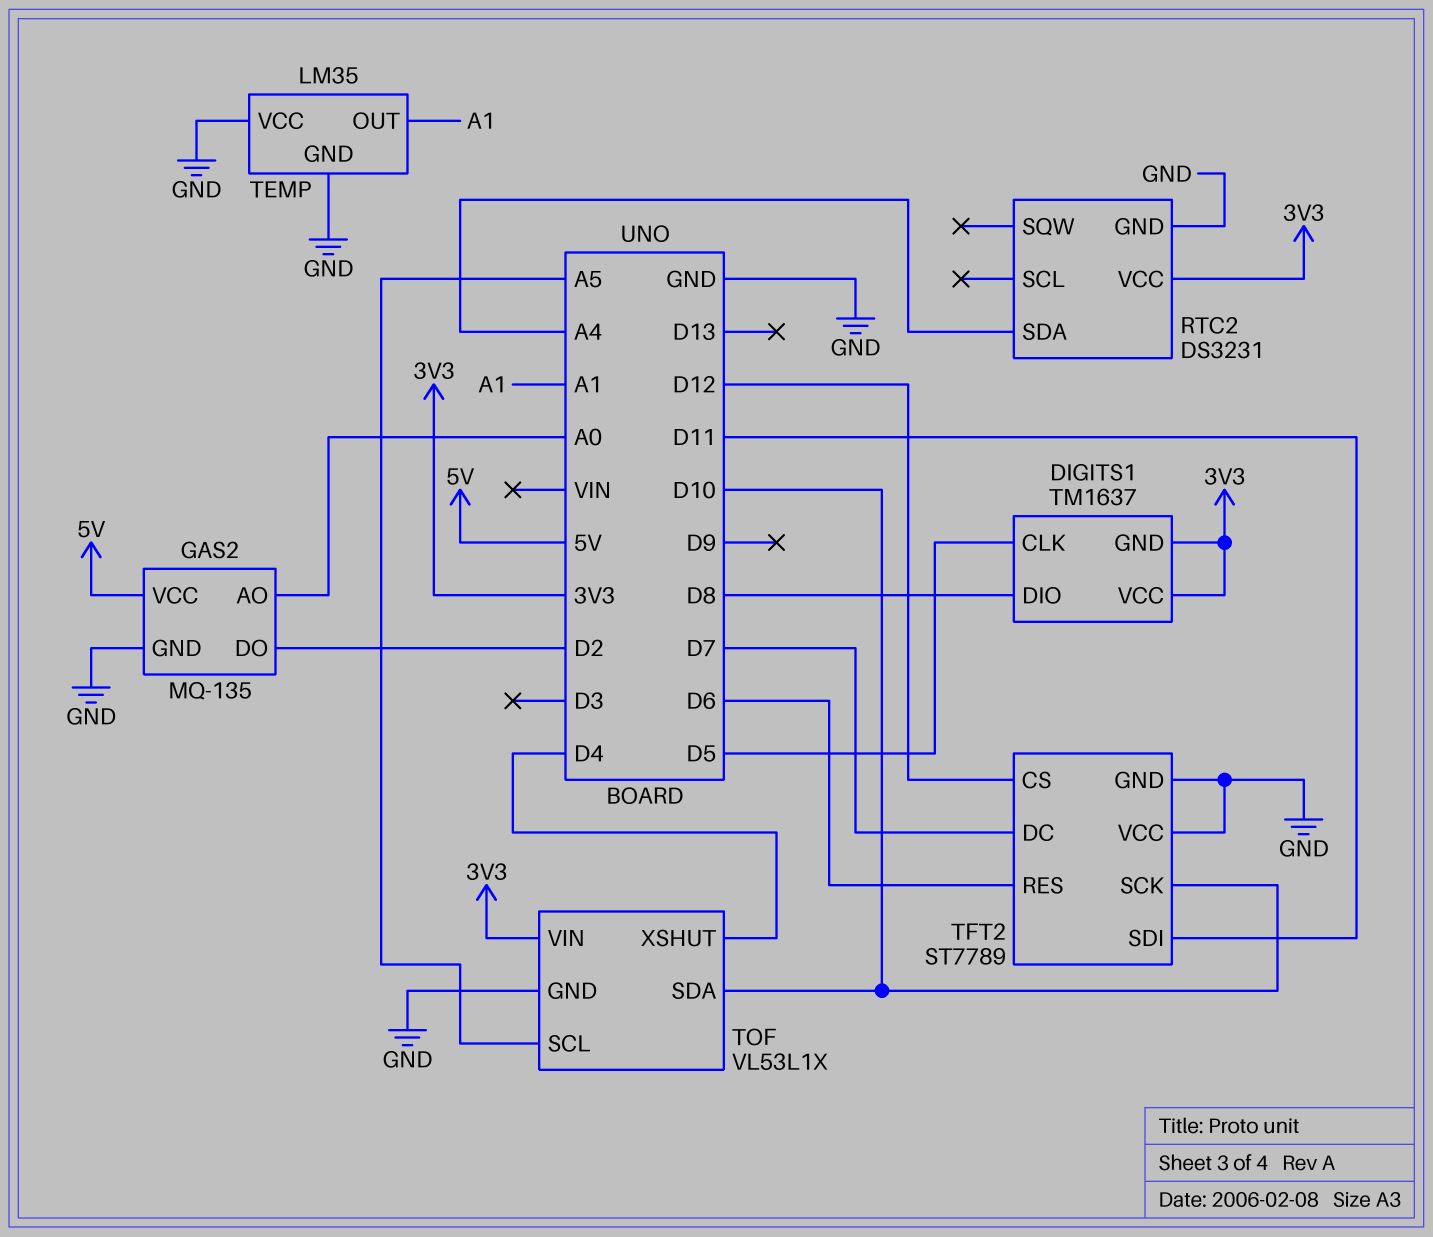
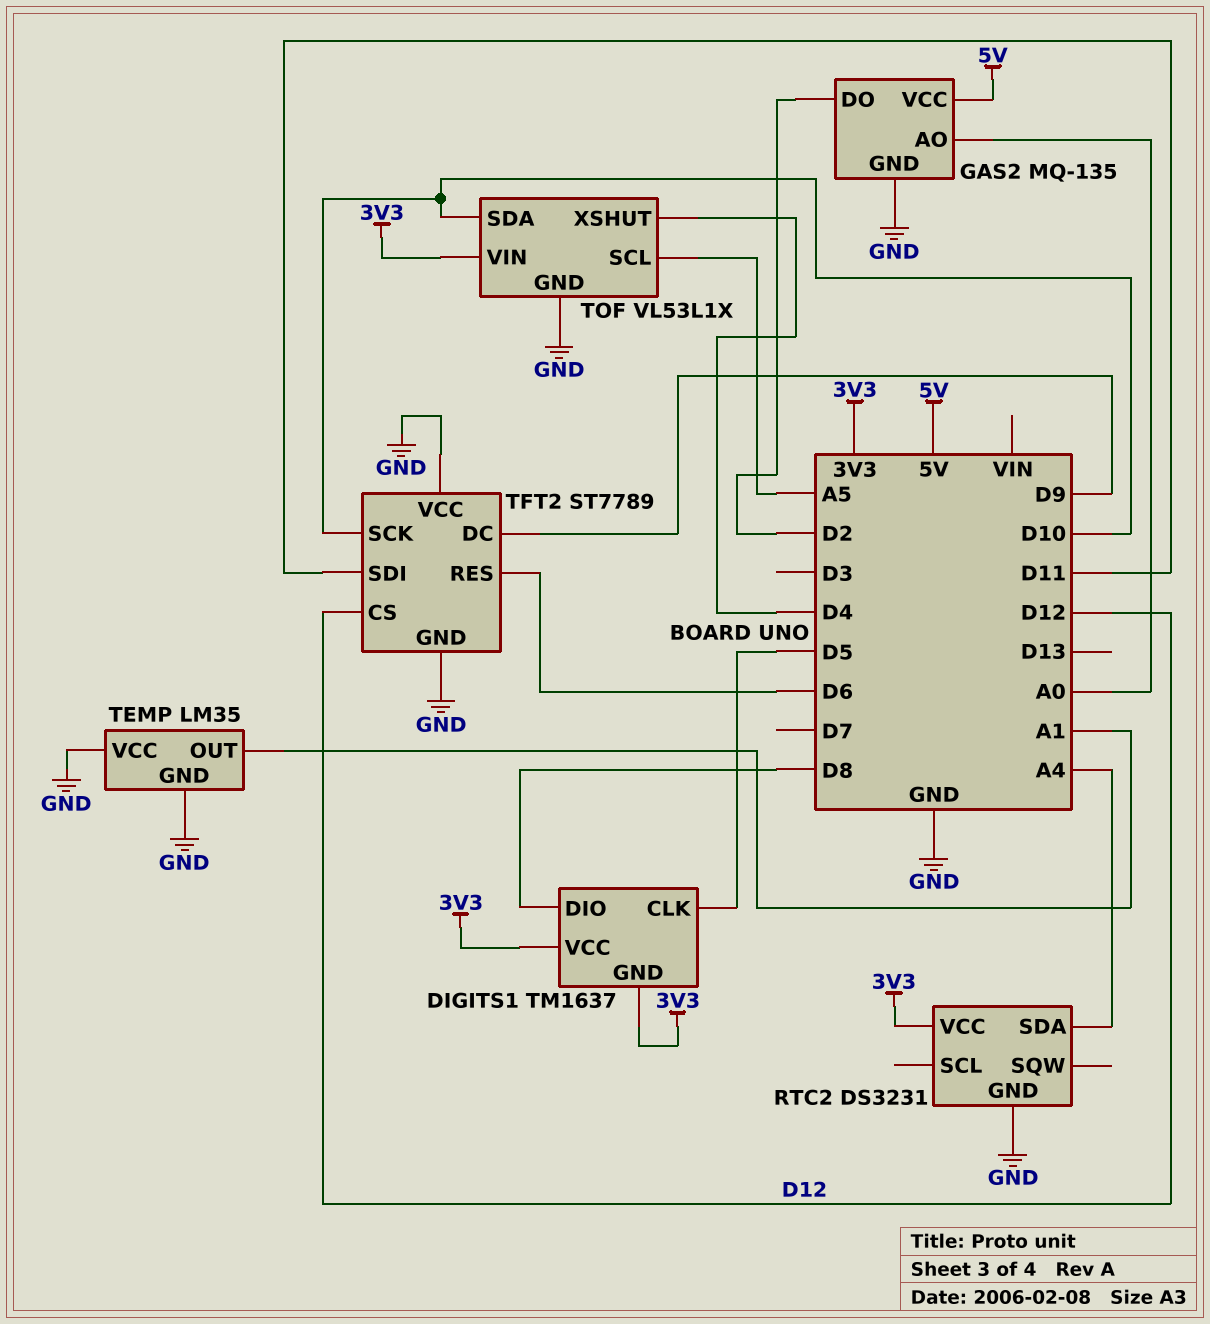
TFT2 pin DC: D7 -> D9

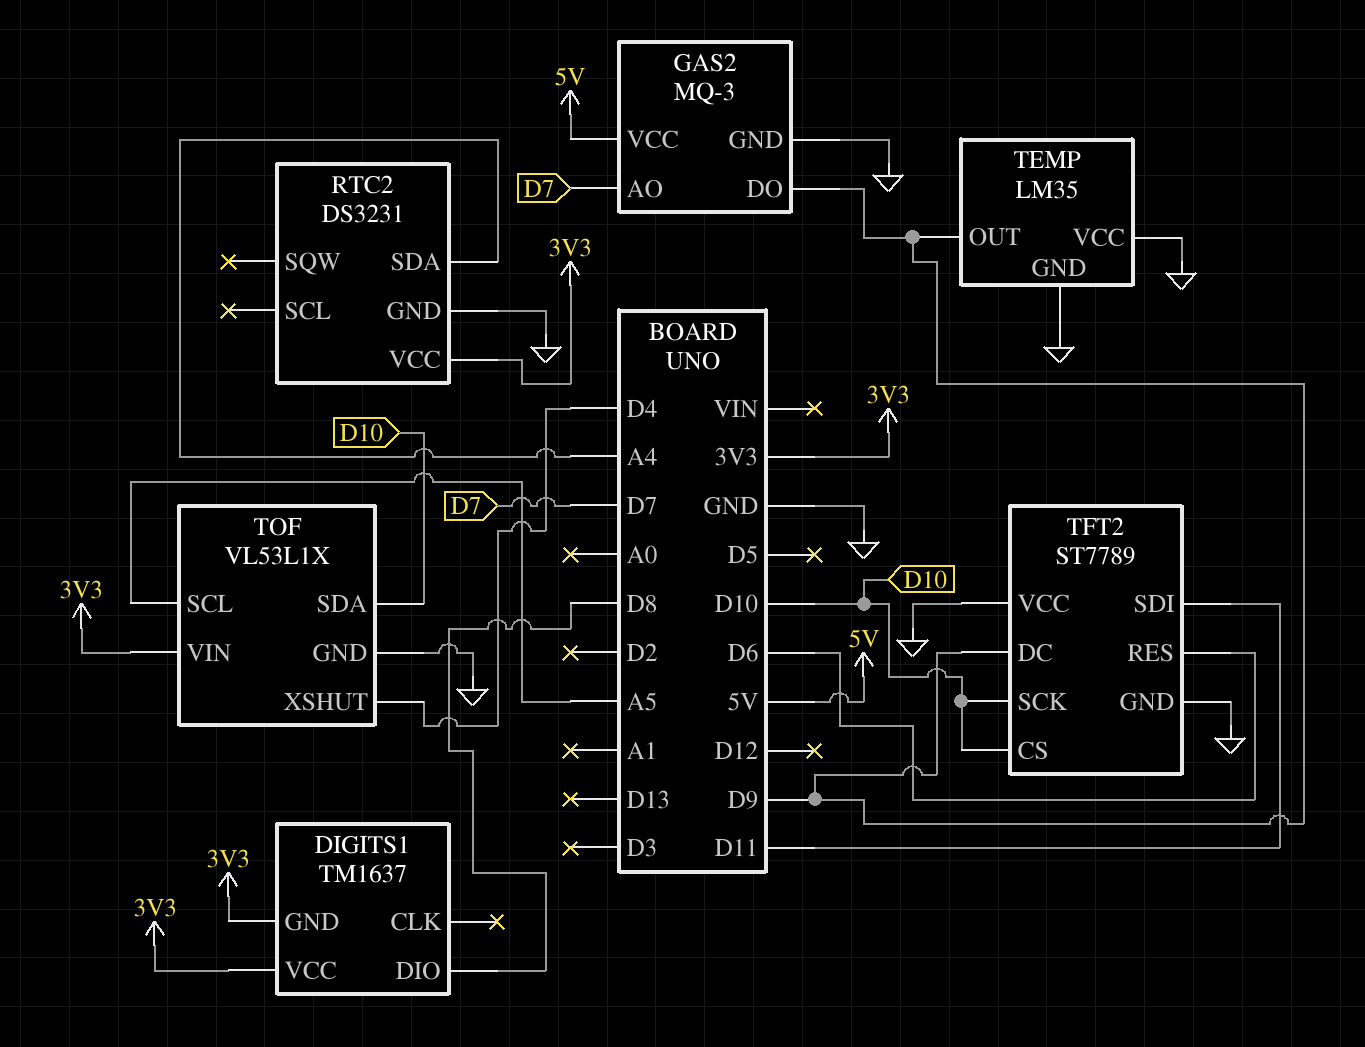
DIGITS1 pin CLK: D5 -> none
GAS2: MQ-135 -> MQ-3
GAS2 pin AO: A0 -> D7
GAS2 pin DO: D2 -> D9
TEMP pin OUT: A1 -> D9
TFT2 pin CS: D12 -> D10

